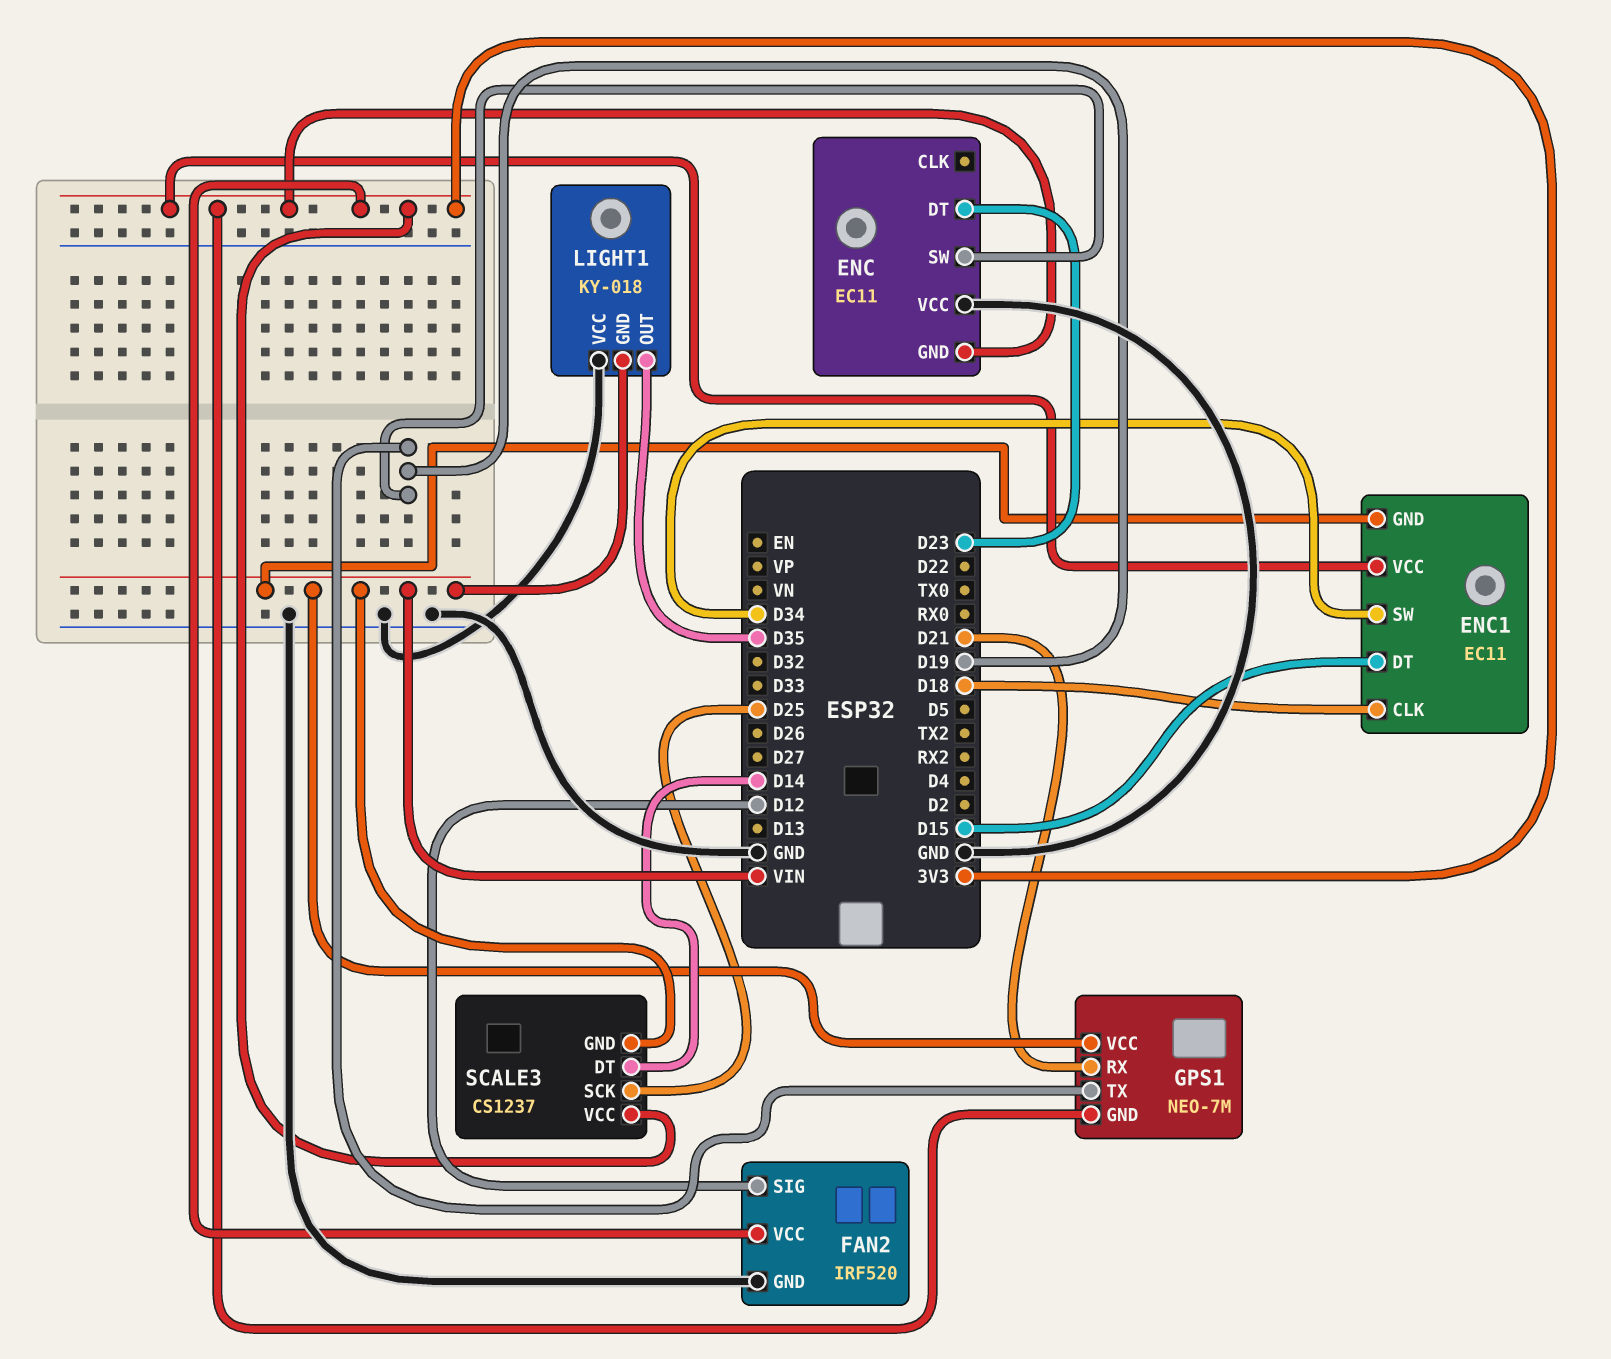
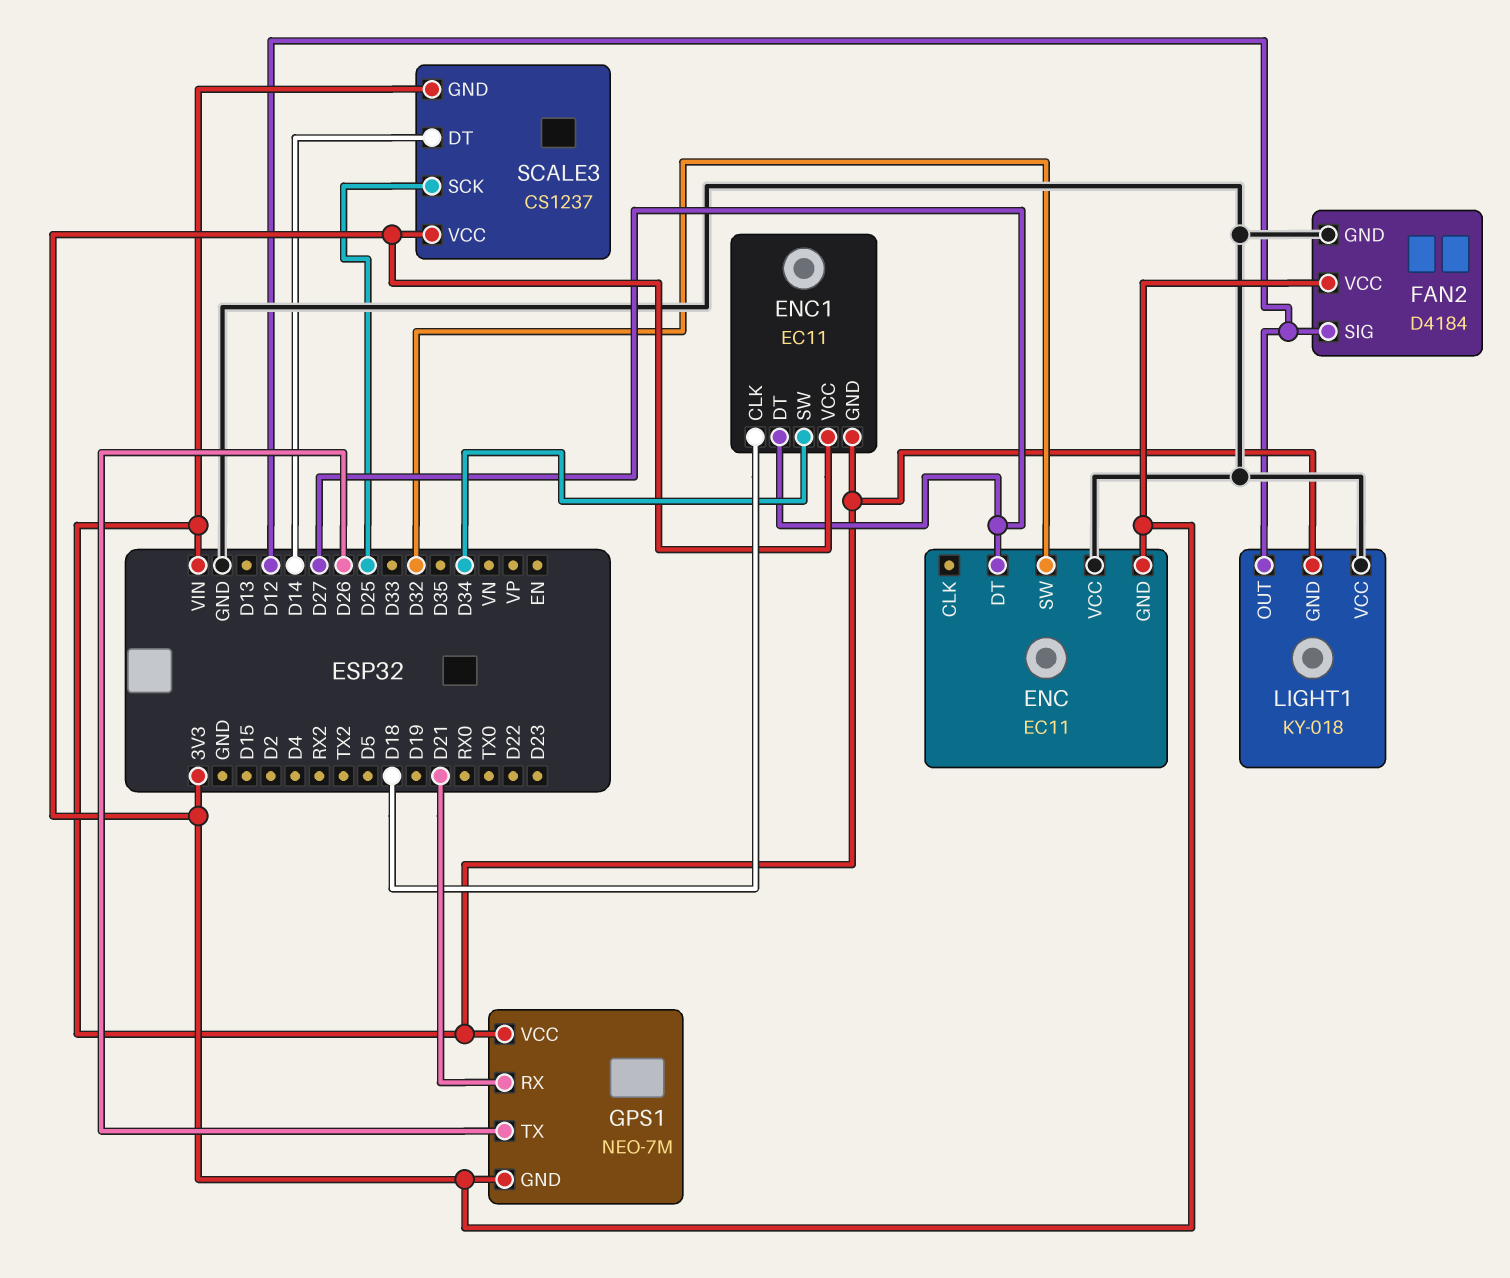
ENC pin DT: D23 -> D27
ENC pin SW: D19 -> D32
ENC1 pin DT: D15 -> D27
FAN2: IRF520 -> D4184
GPS1 pin TX: D19 -> D26
LIGHT1 pin OUT: D35 -> D12

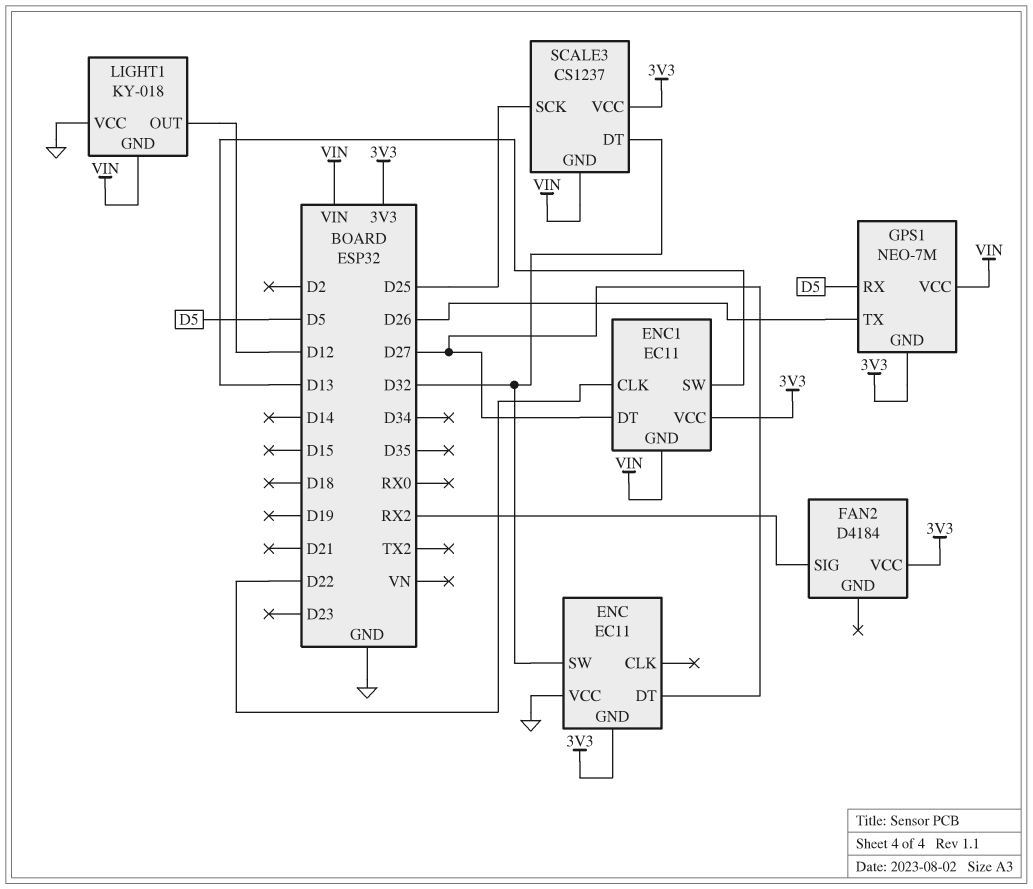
ENC1 pin CLK: D18 -> D22
ENC1 pin SW: D34 -> D13
FAN2 pin GND: GND -> none
FAN2 pin SIG: D12 -> RX2
GPS1 pin RX: D21 -> D5
SCALE3 pin DT: D14 -> D32

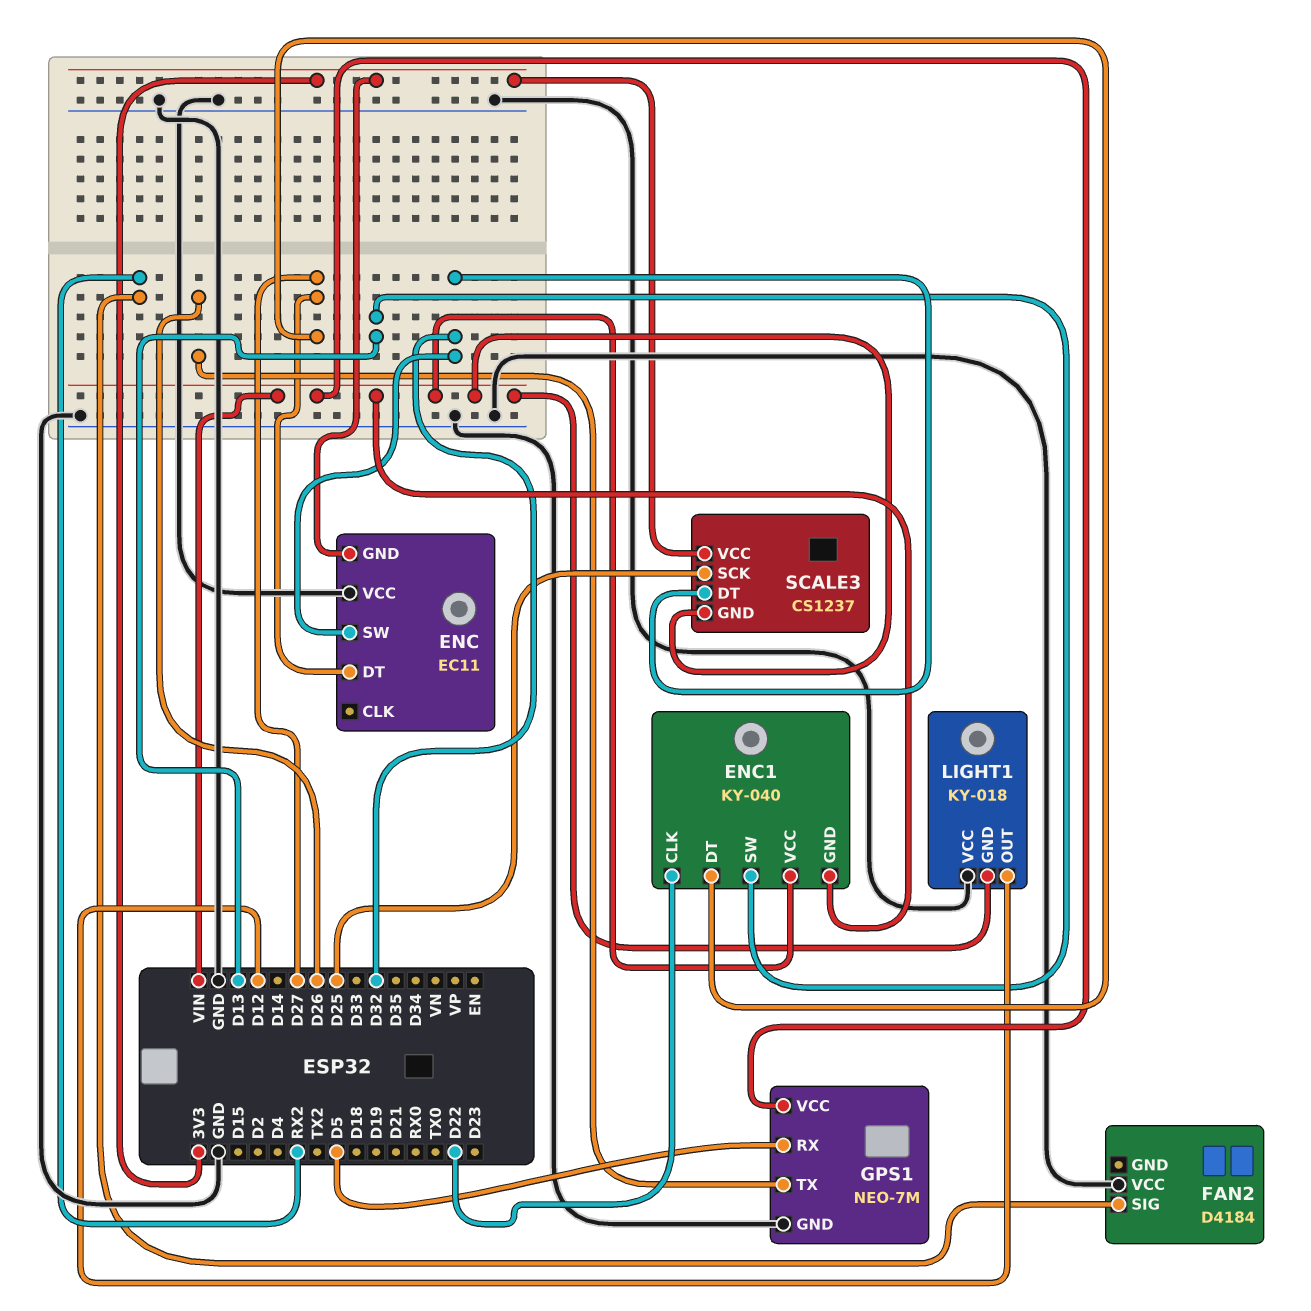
ENC1: EC11 -> KY-040
ENC1 pin VCC: 3V3 -> VIN
FAN2 pin VCC: 3V3 -> GND
GPS1 pin GND: 3V3 -> GND

